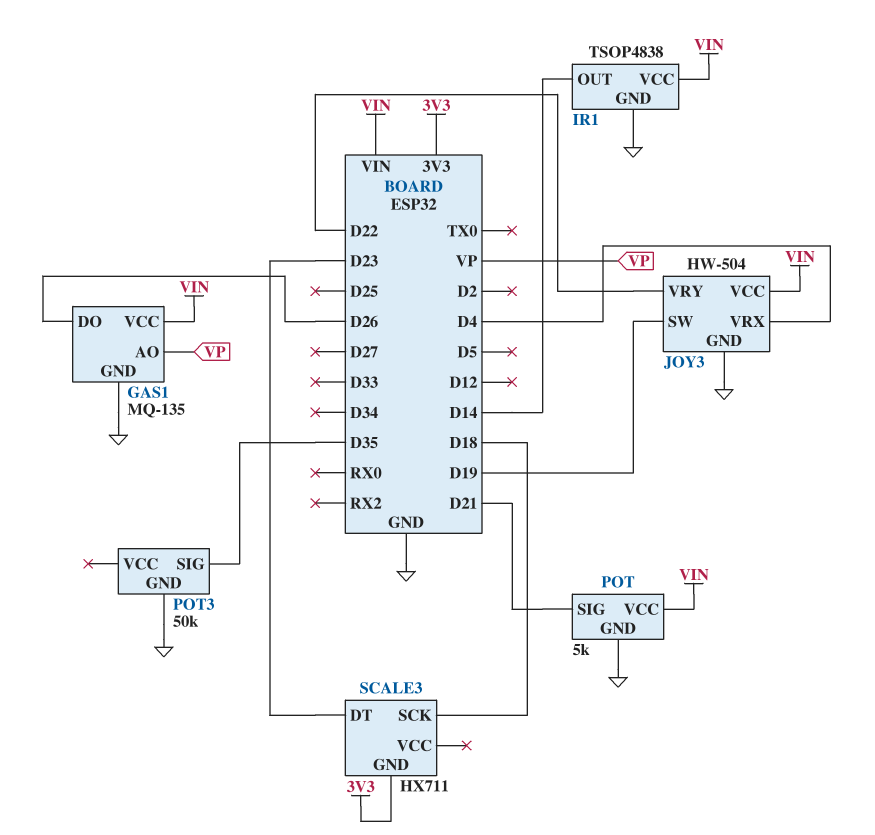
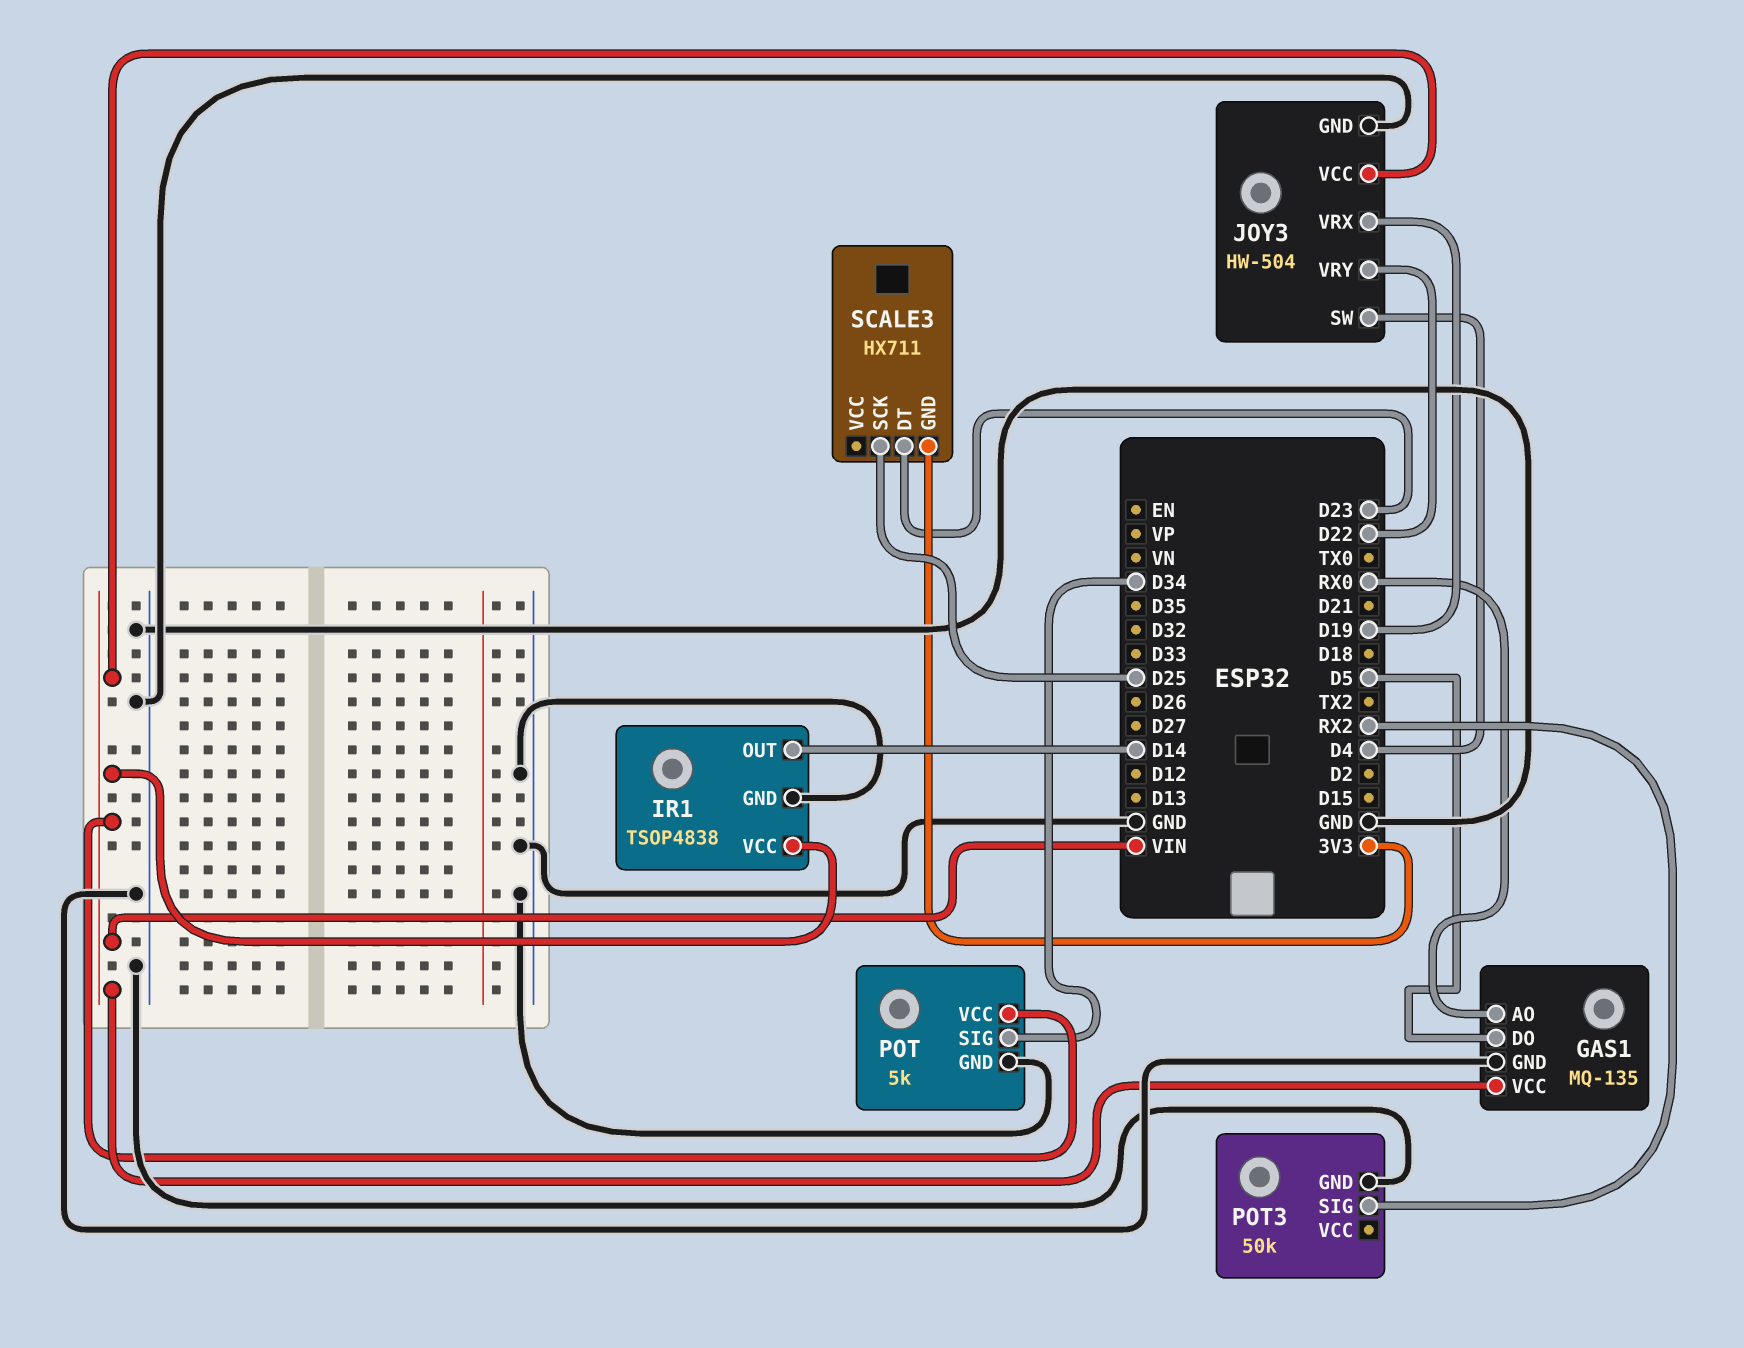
GAS1 pin AO: VP -> RX0
GAS1 pin DO: D26 -> D5
JOY3 pin SW: D19 -> D4
JOY3 pin VRX: D4 -> D19
POT pin SIG: D21 -> D34
POT3 pin SIG: D35 -> RX2
SCALE3 pin SCK: D18 -> D25

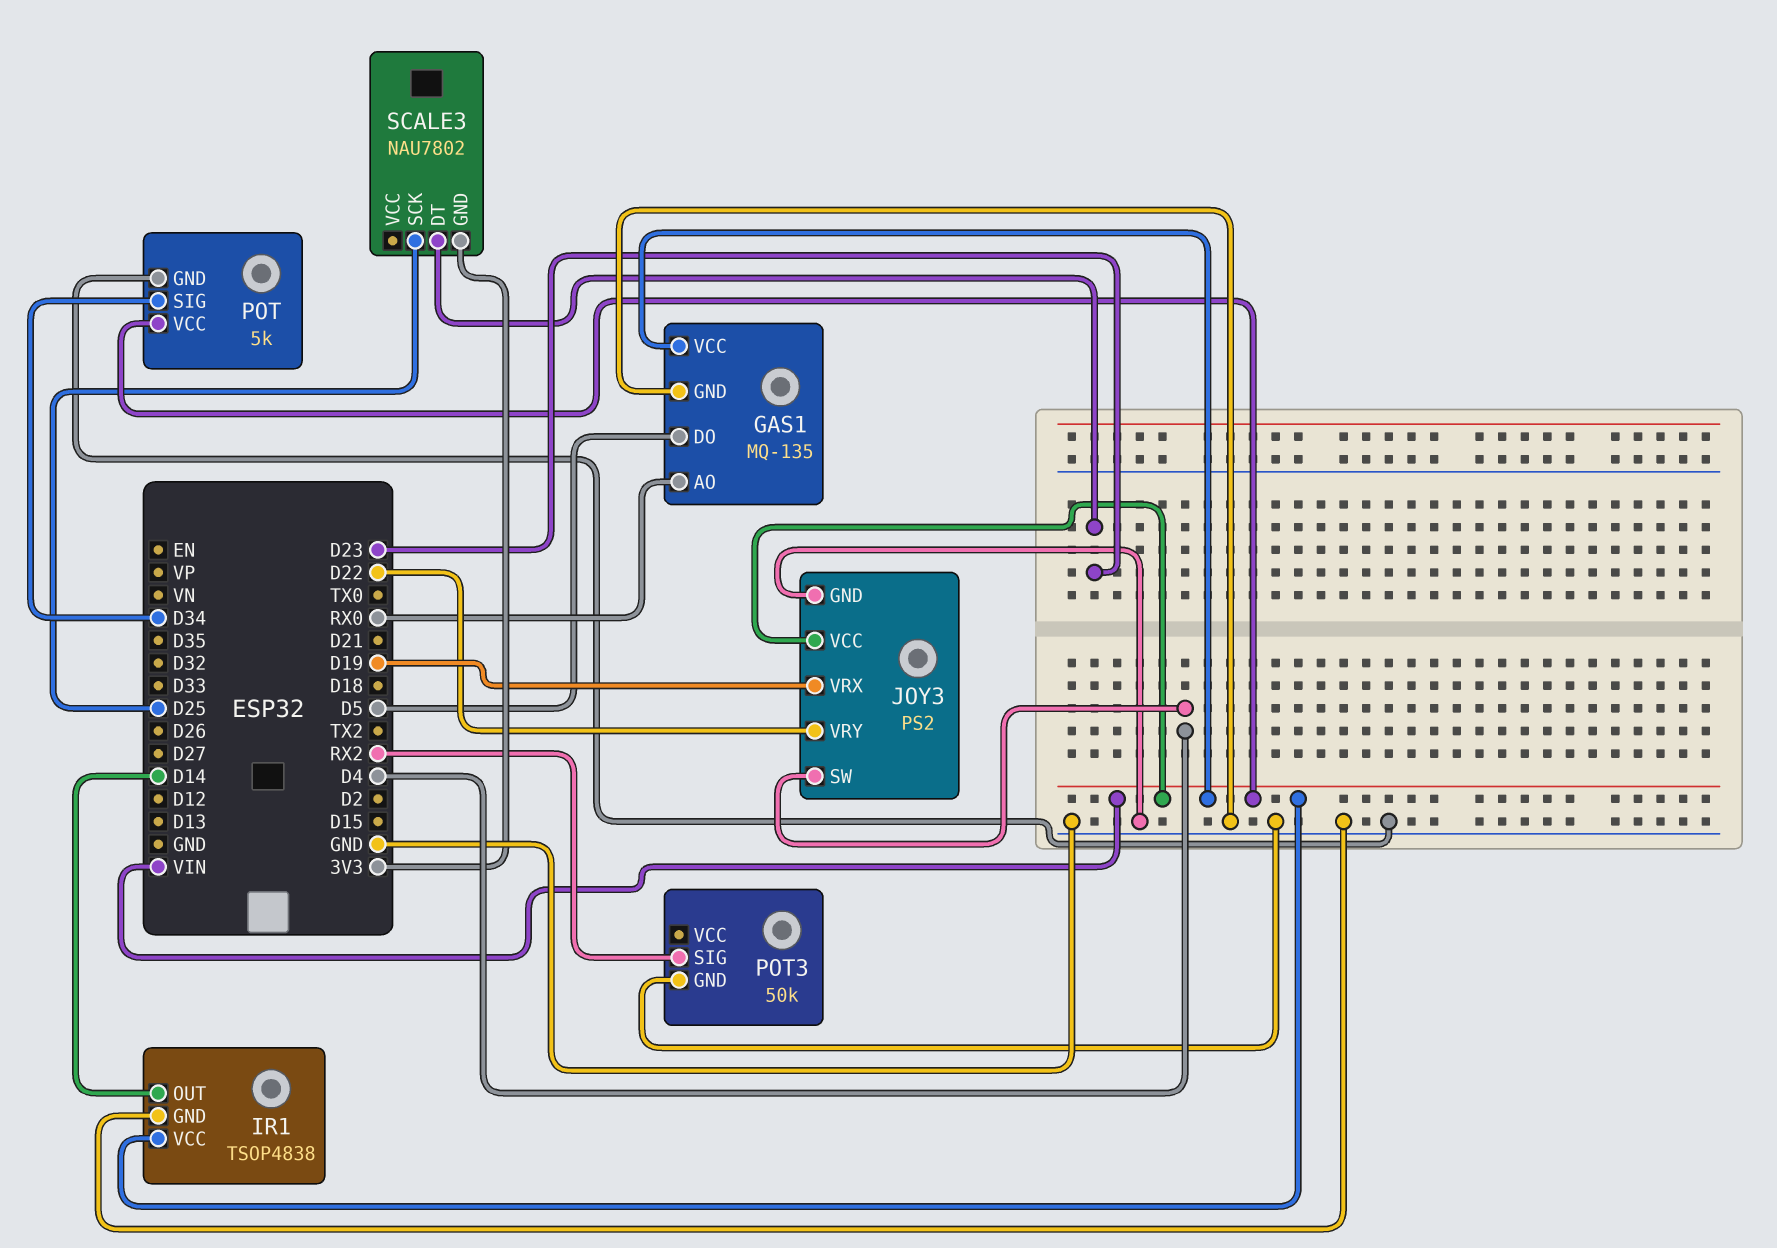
JOY3: HW-504 -> PS2
SCALE3: HX711 -> NAU7802

